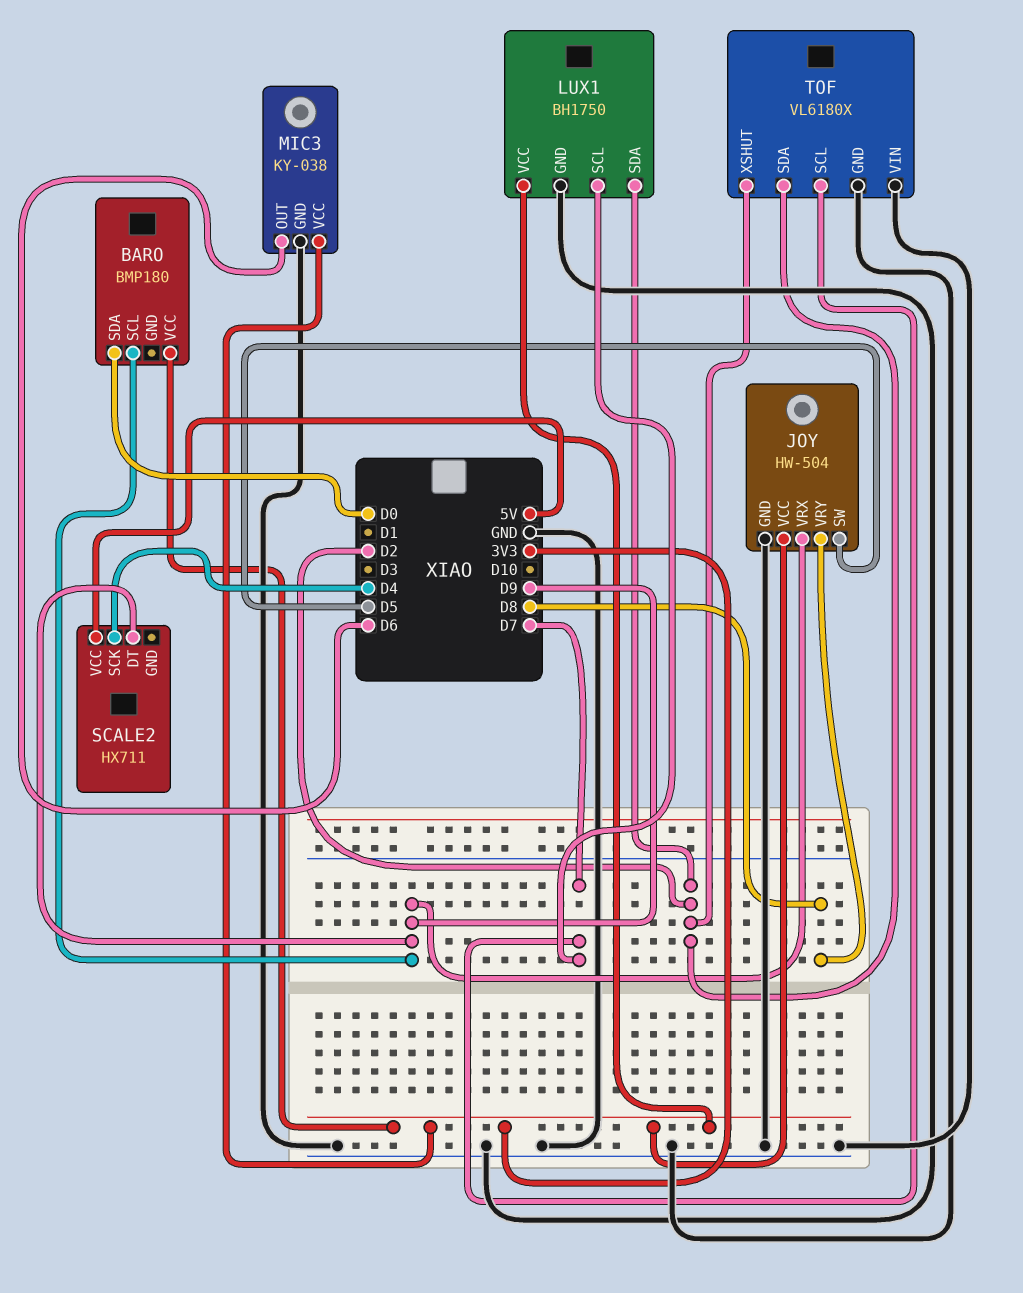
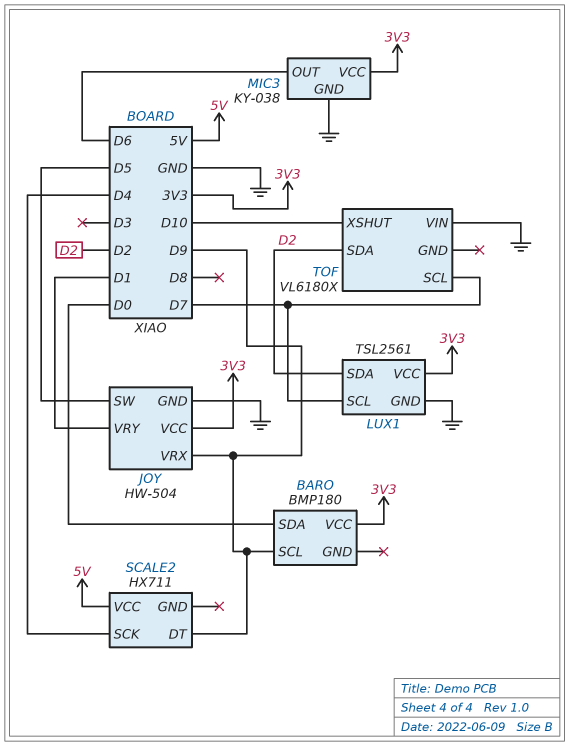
JOY pin VRY: D8 -> D1
LUX1: BH1750 -> TSL2561
TOF pin GND: GND -> none
TOF pin XSHUT: D2 -> D10

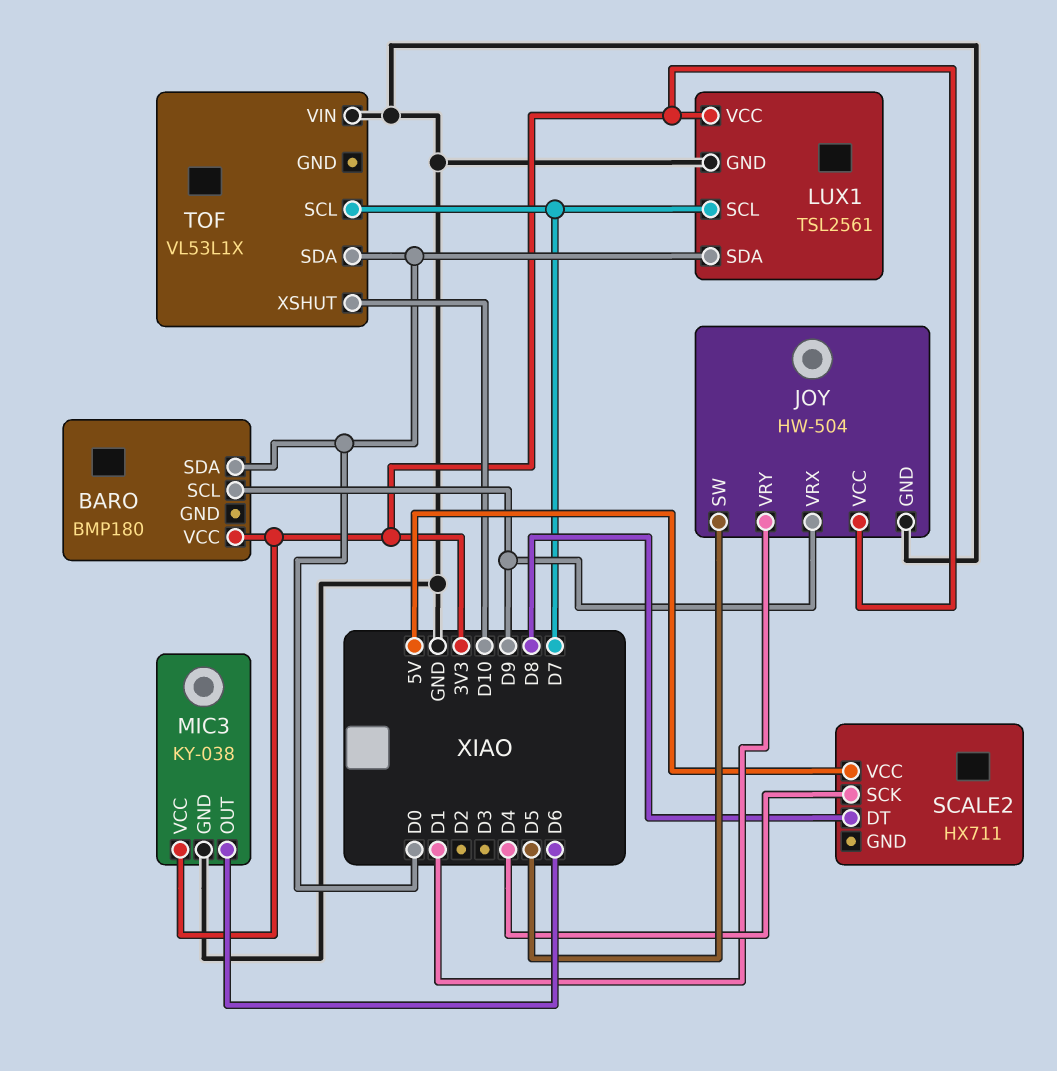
LUX1 pin SDA: D2 -> D0
SCALE2 pin DT: D9 -> D8
TOF: VL6180X -> VL53L1X
TOF pin SDA: D2 -> D0

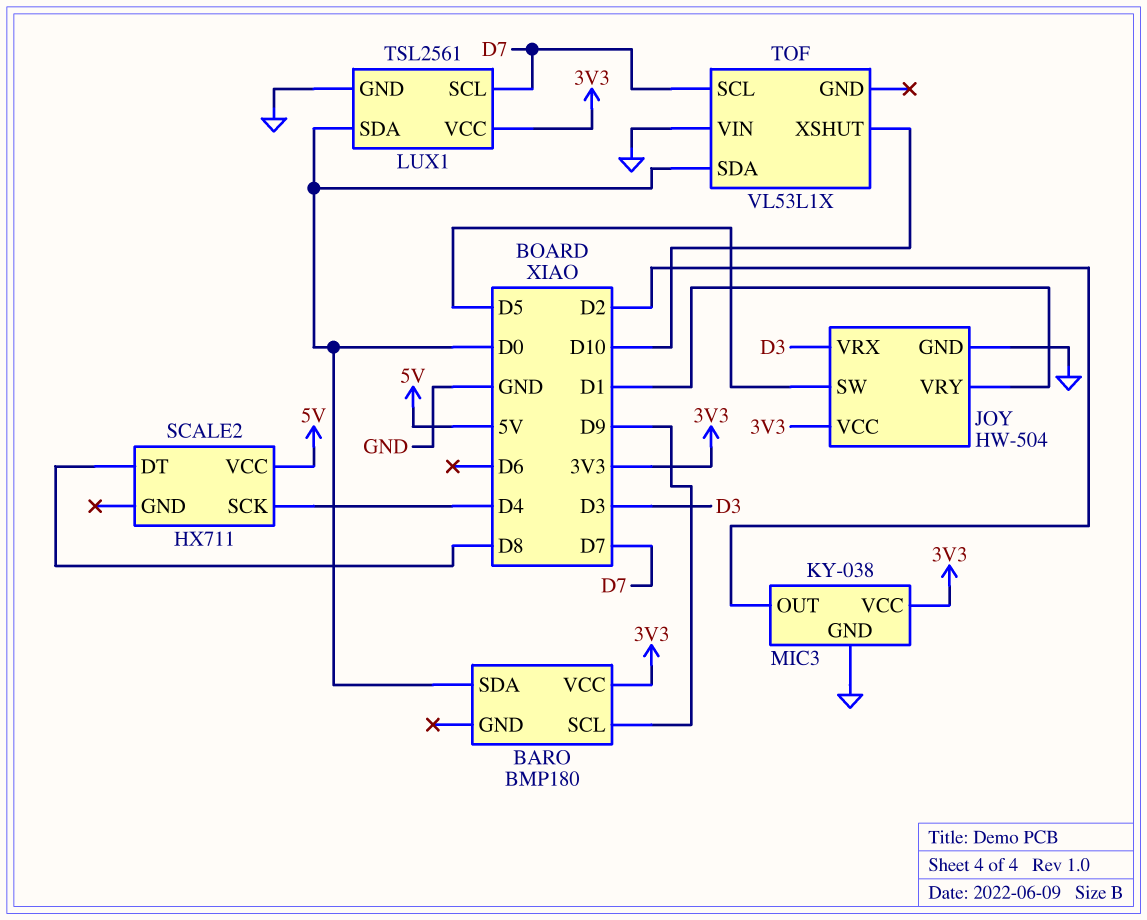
JOY pin VRX: D9 -> D3
MIC3 pin OUT: D6 -> D2

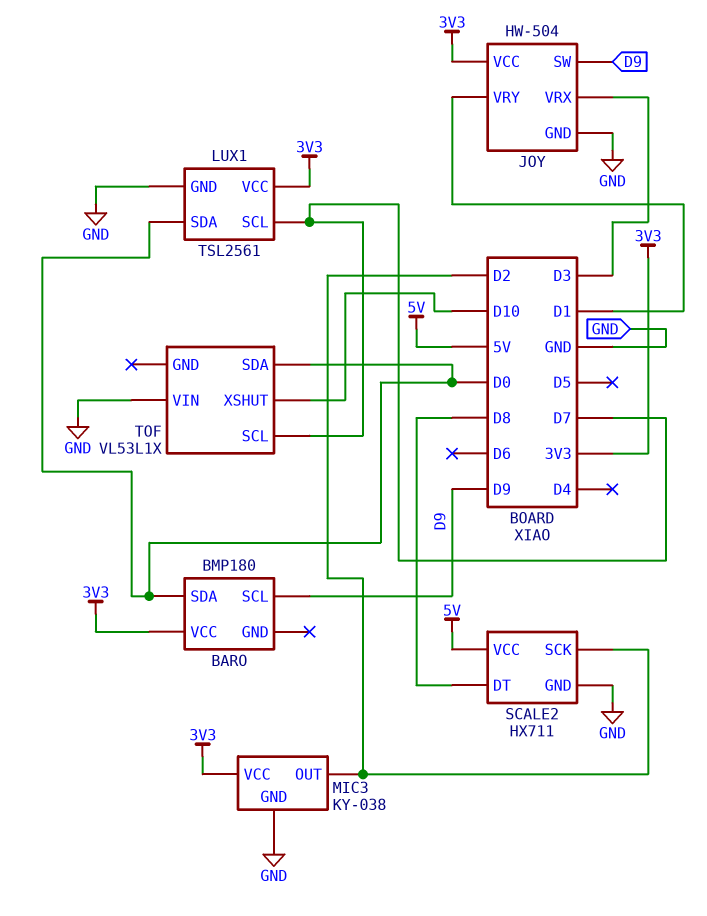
JOY pin SW: D5 -> D9
SCALE2 pin GND: none -> GND
SCALE2 pin SCK: D4 -> D2

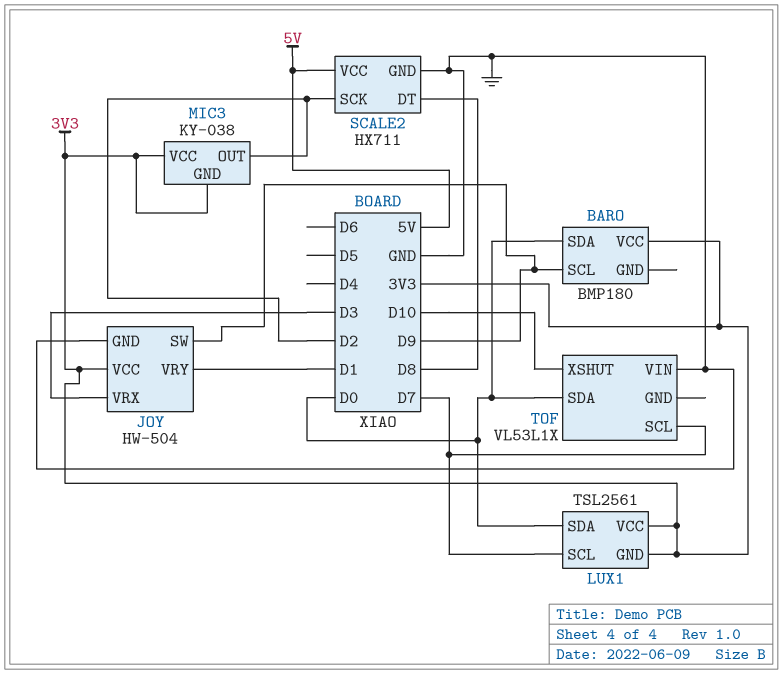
LUX1 pin GND: GND -> 3V3
MIC3 pin GND: GND -> 3V3

